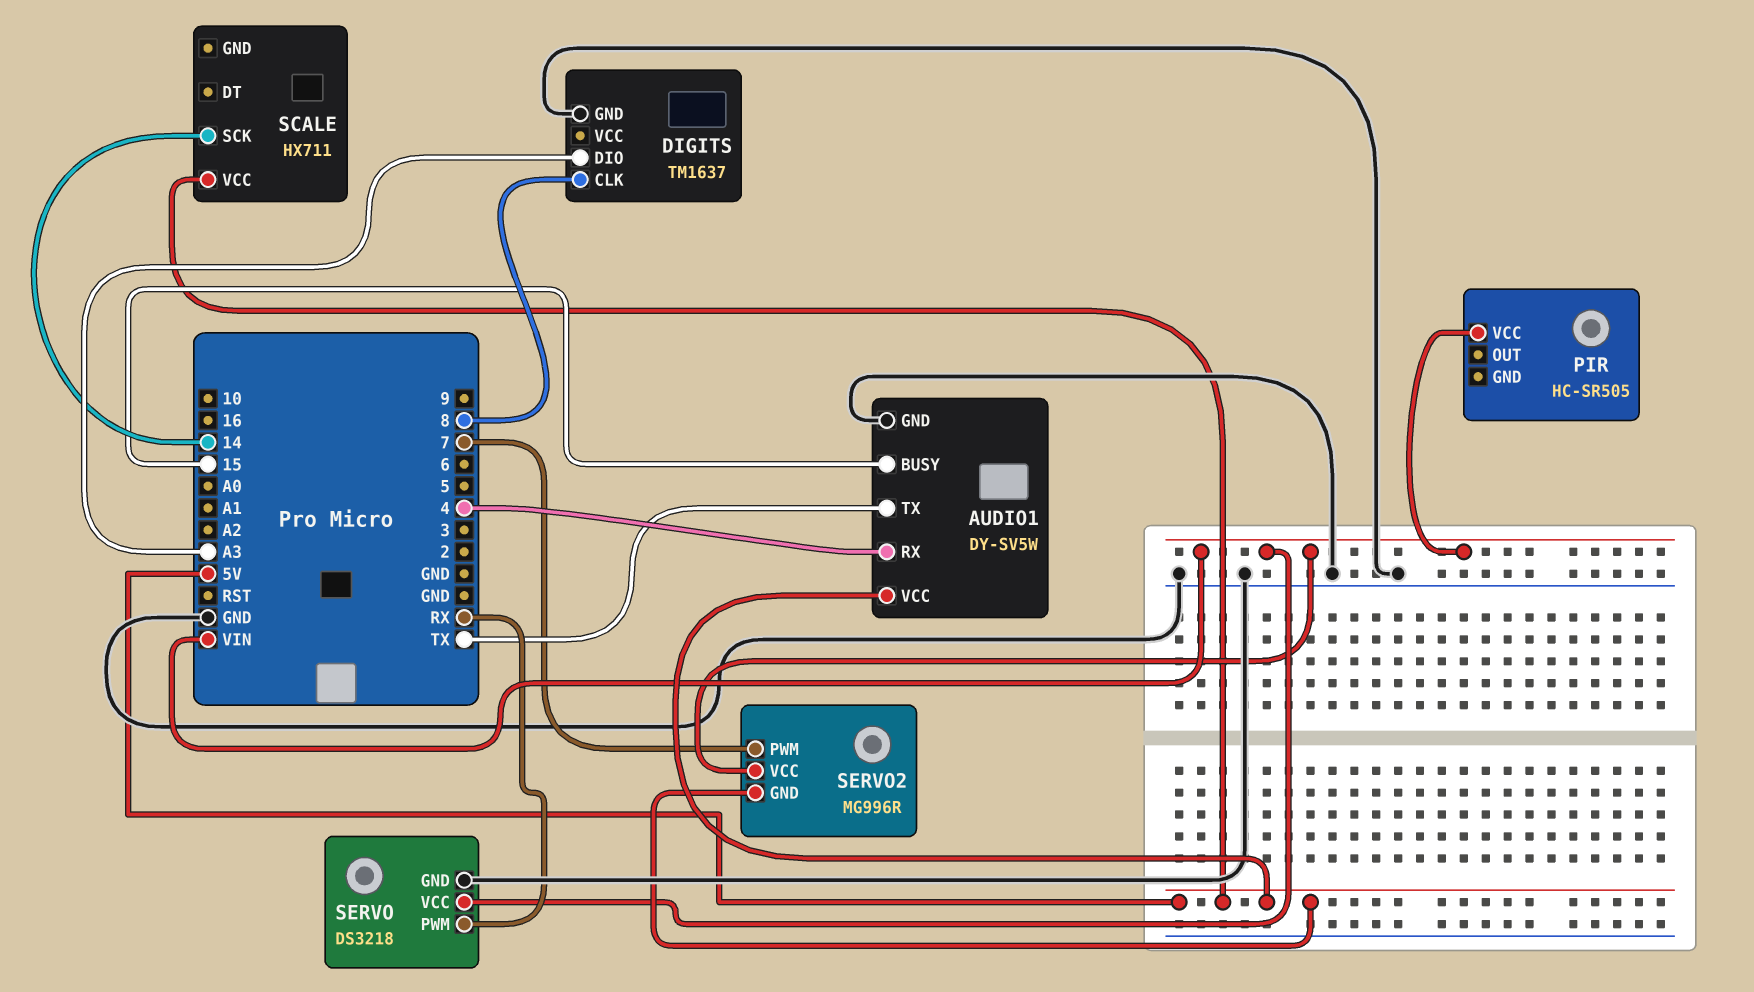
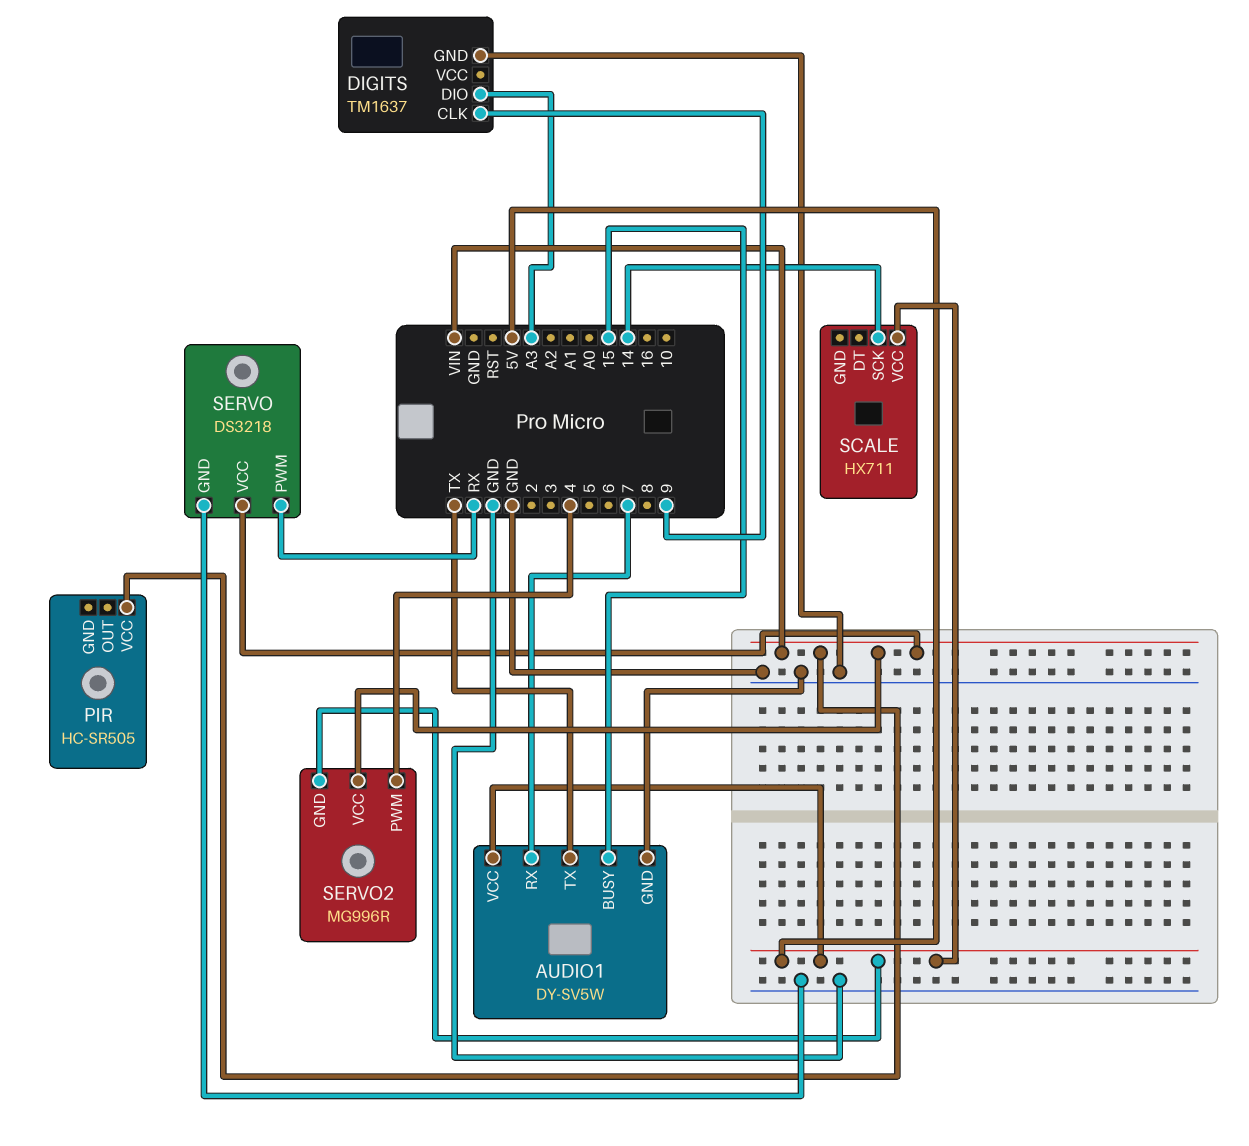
AUDIO1 pin RX: 4 -> 7
DIGITS pin CLK: 8 -> 9
SERVO2 pin PWM: 7 -> 4

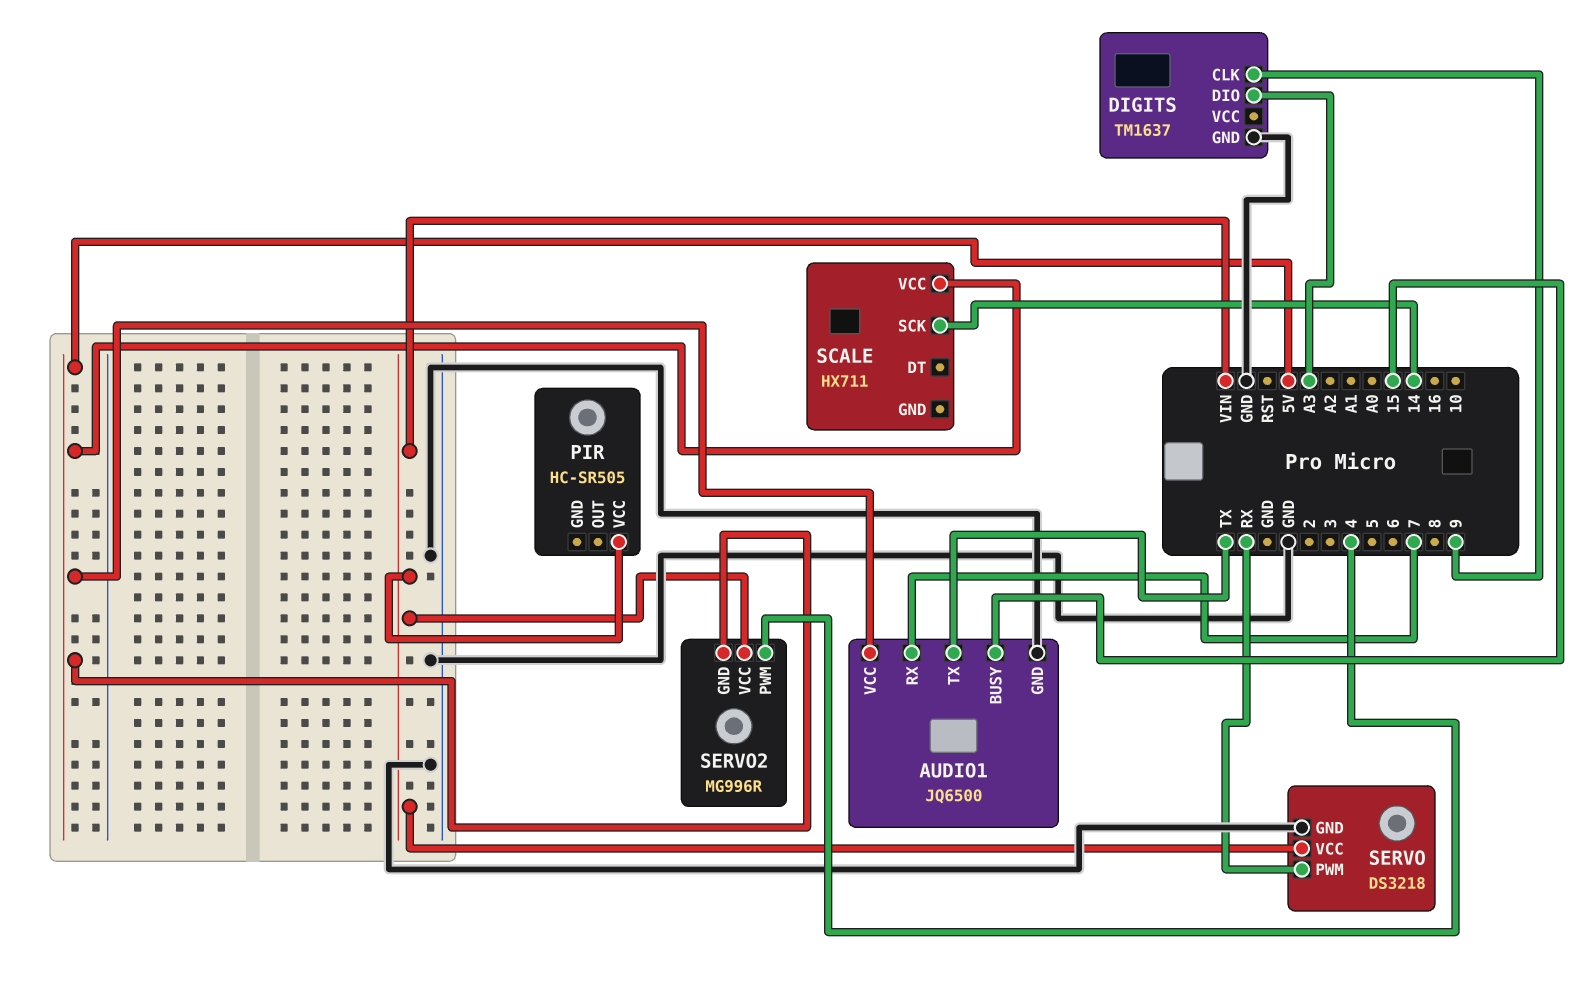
AUDIO1: DY-SV5W -> JQ6500

